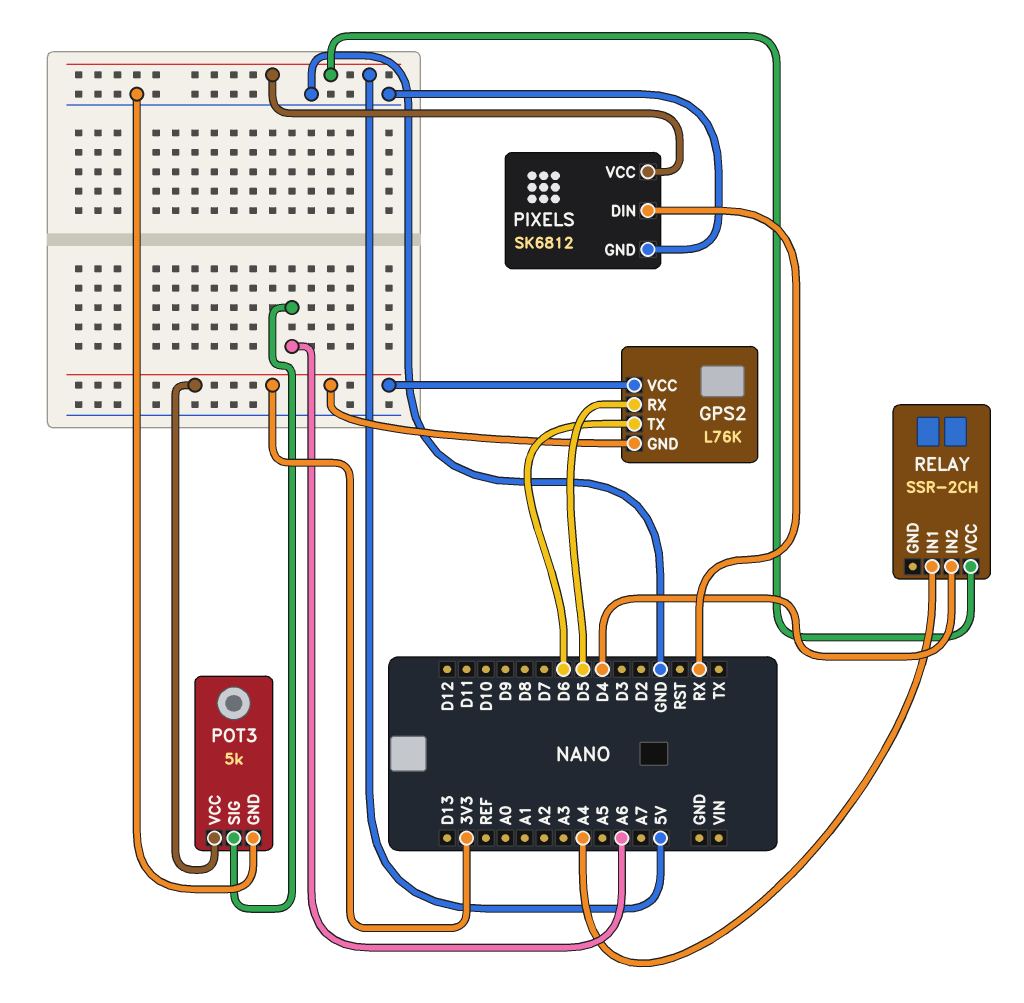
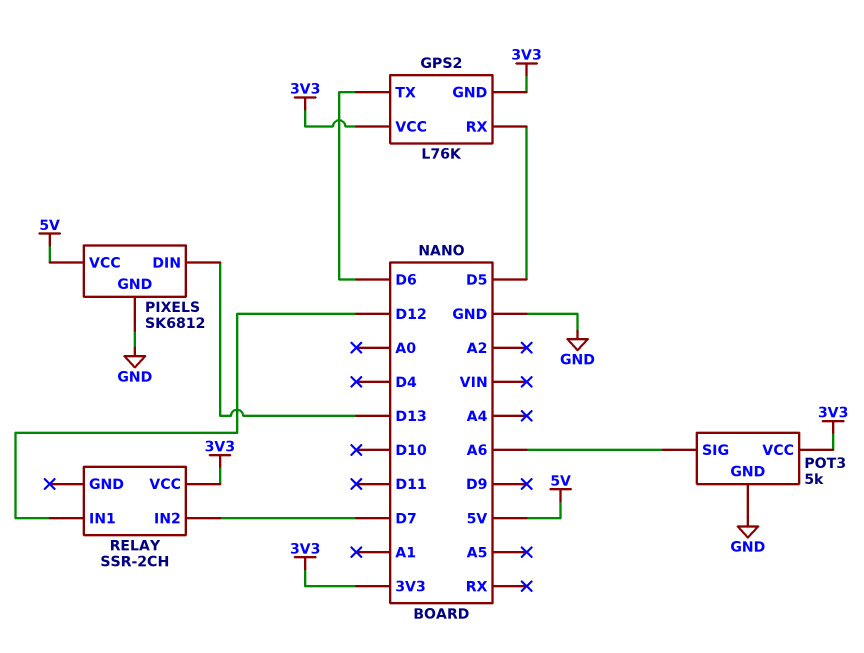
PIXELS pin DIN: RX -> D13
RELAY pin IN1: A4 -> D12
RELAY pin IN2: D4 -> D7
RELAY pin VCC: 5V -> 3V3

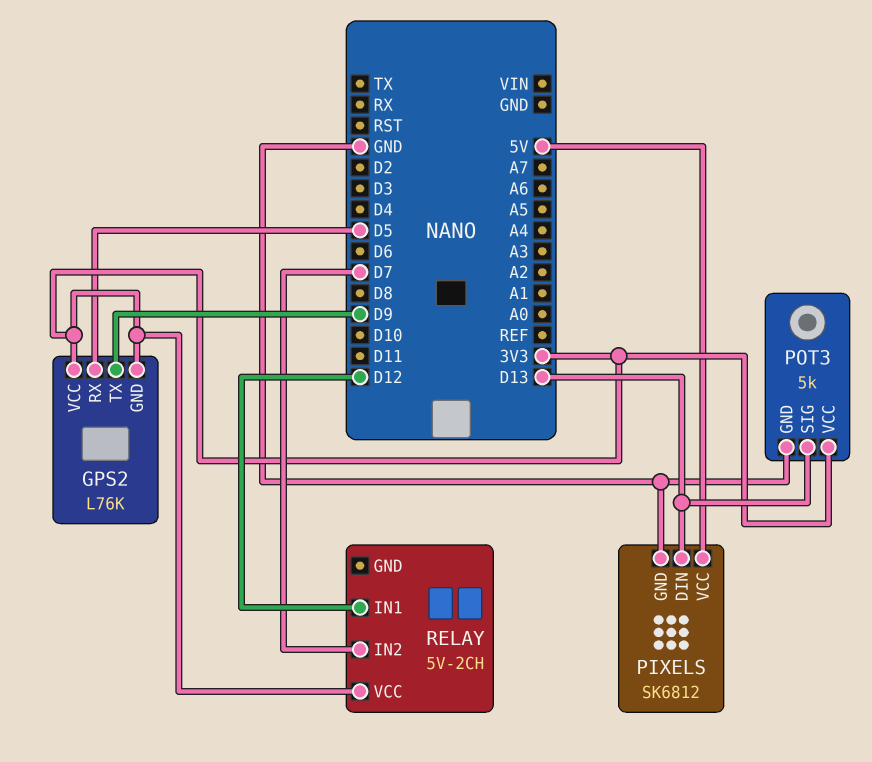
GPS2 pin TX: D6 -> D9
POT3 pin SIG: A6 -> D13
RELAY: SSR-2CH -> 5V-2CH

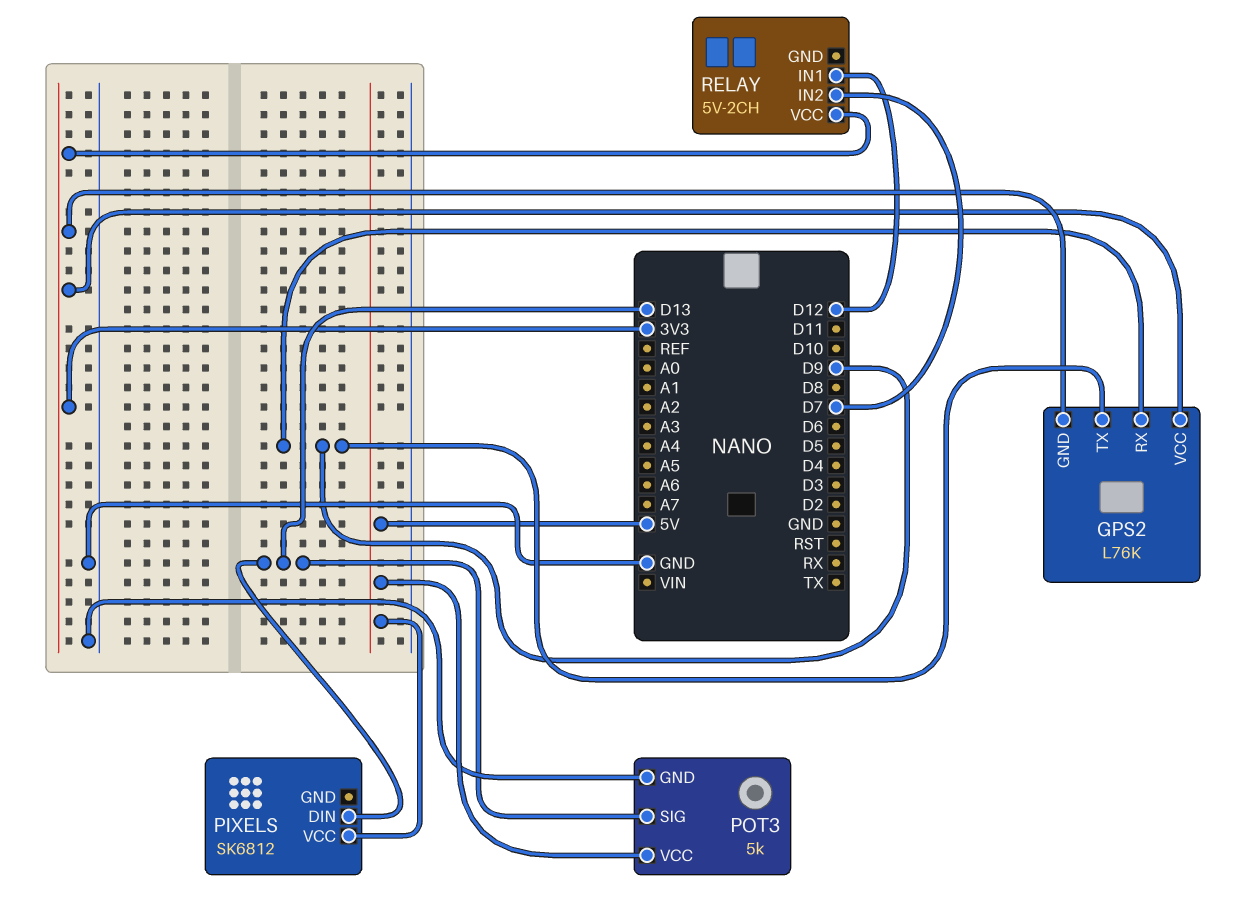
GPS2 pin RX: D5 -> D9
PIXELS pin GND: GND -> none
POT3 pin VCC: 3V3 -> 5V

